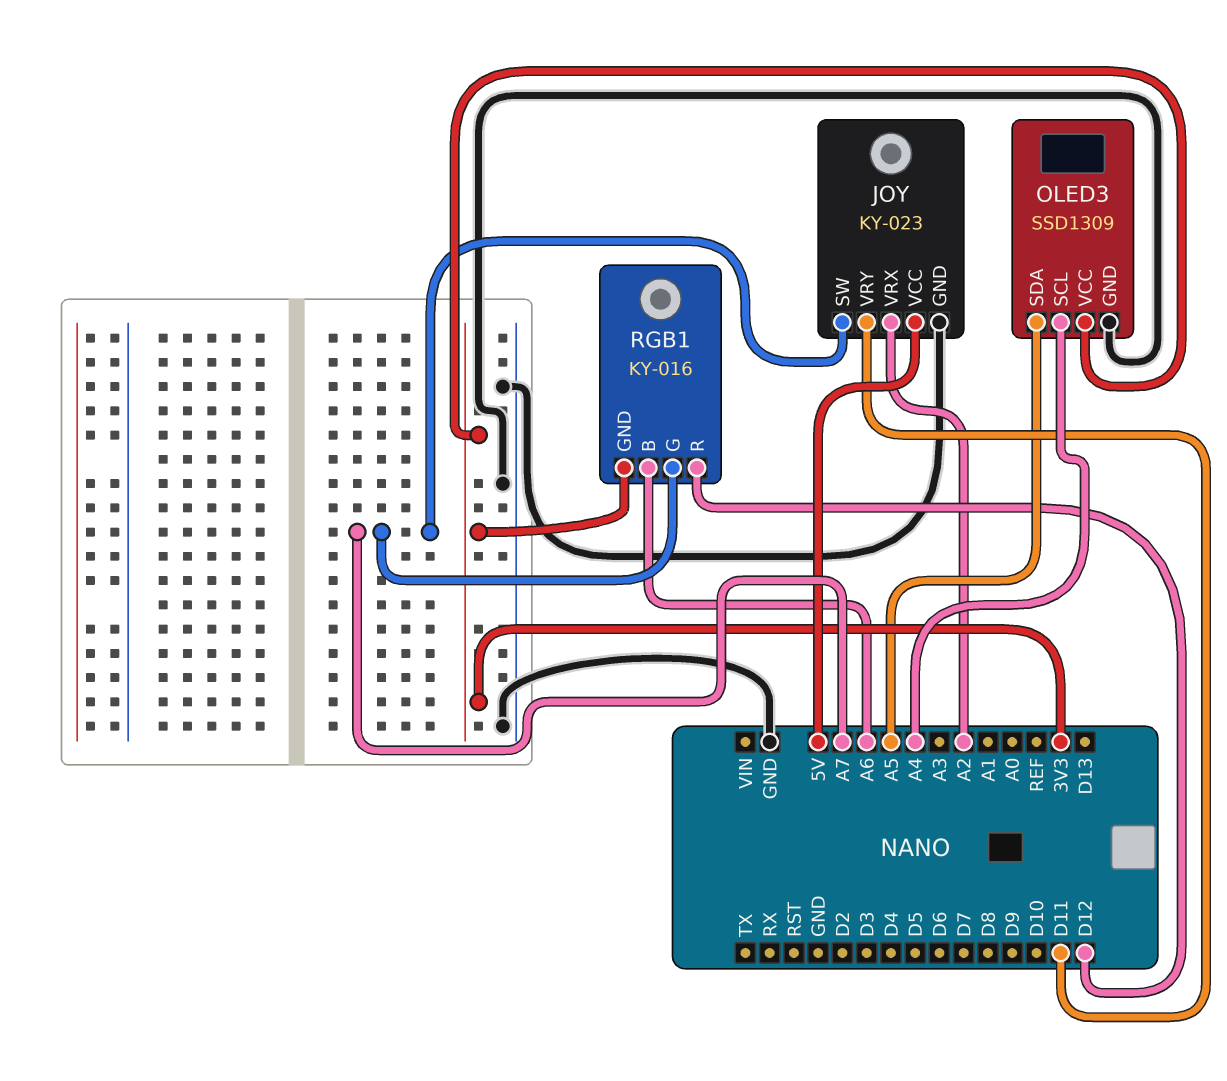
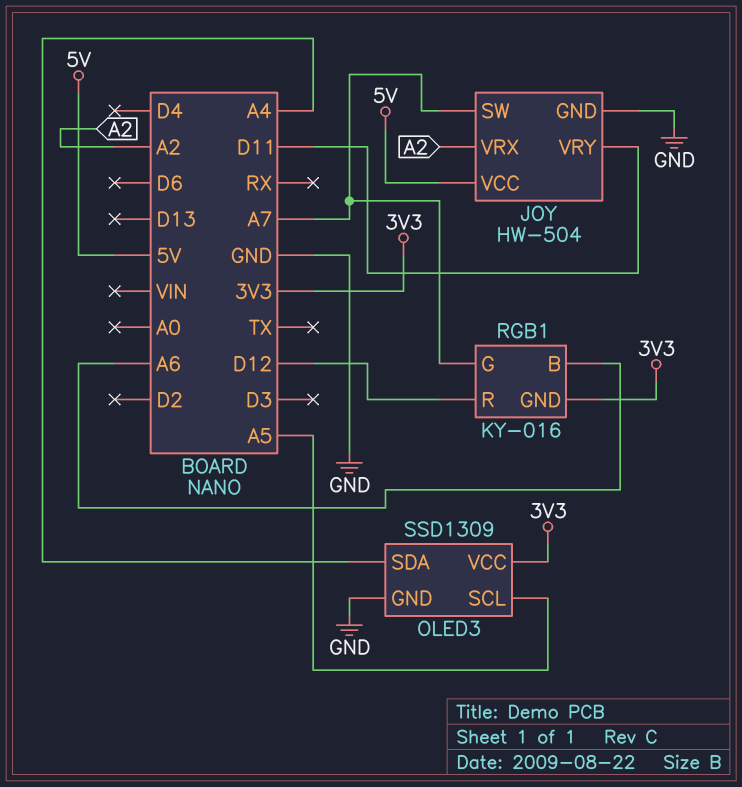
JOY: KY-023 -> HW-504
OLED3 pin SCL: A4 -> A5
OLED3 pin SDA: A5 -> A4

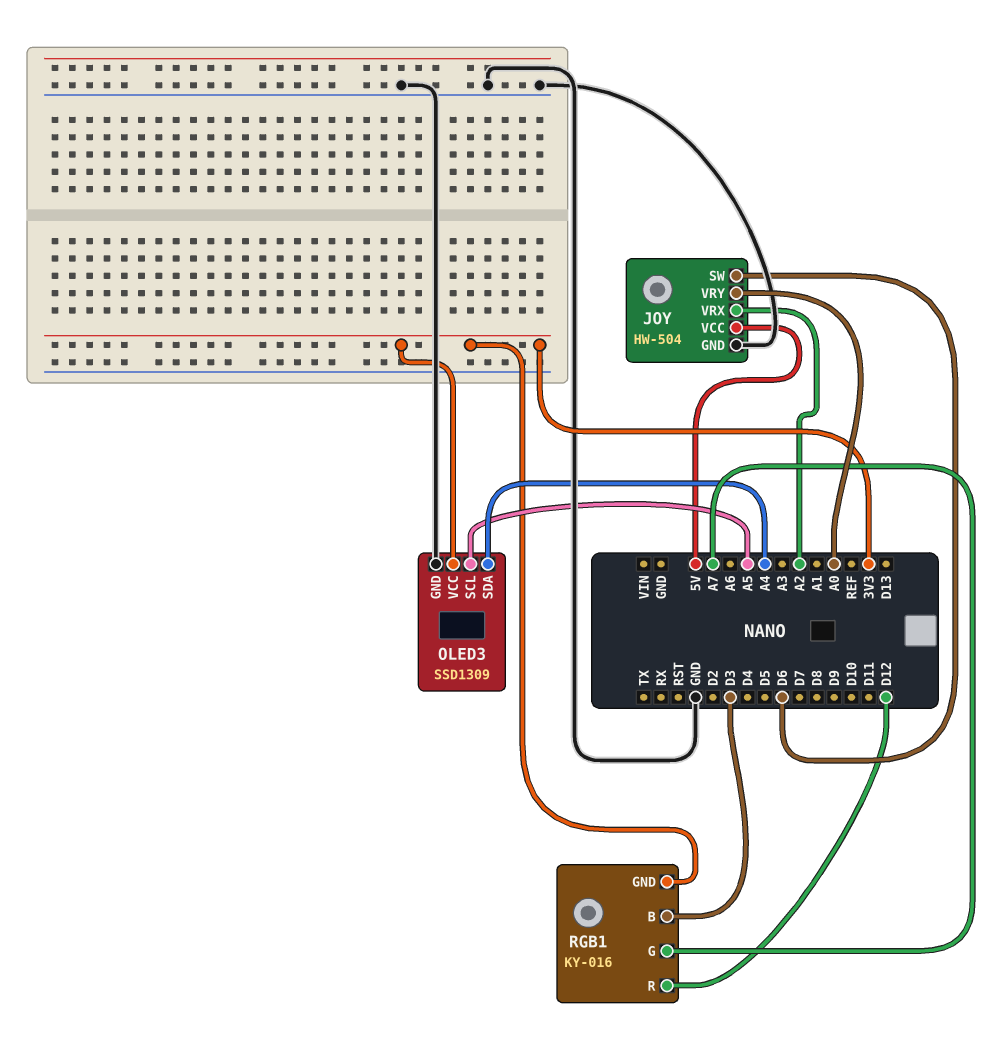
JOY pin SW: A7 -> D6
JOY pin VRY: D11 -> A0
RGB1 pin B: A6 -> D3

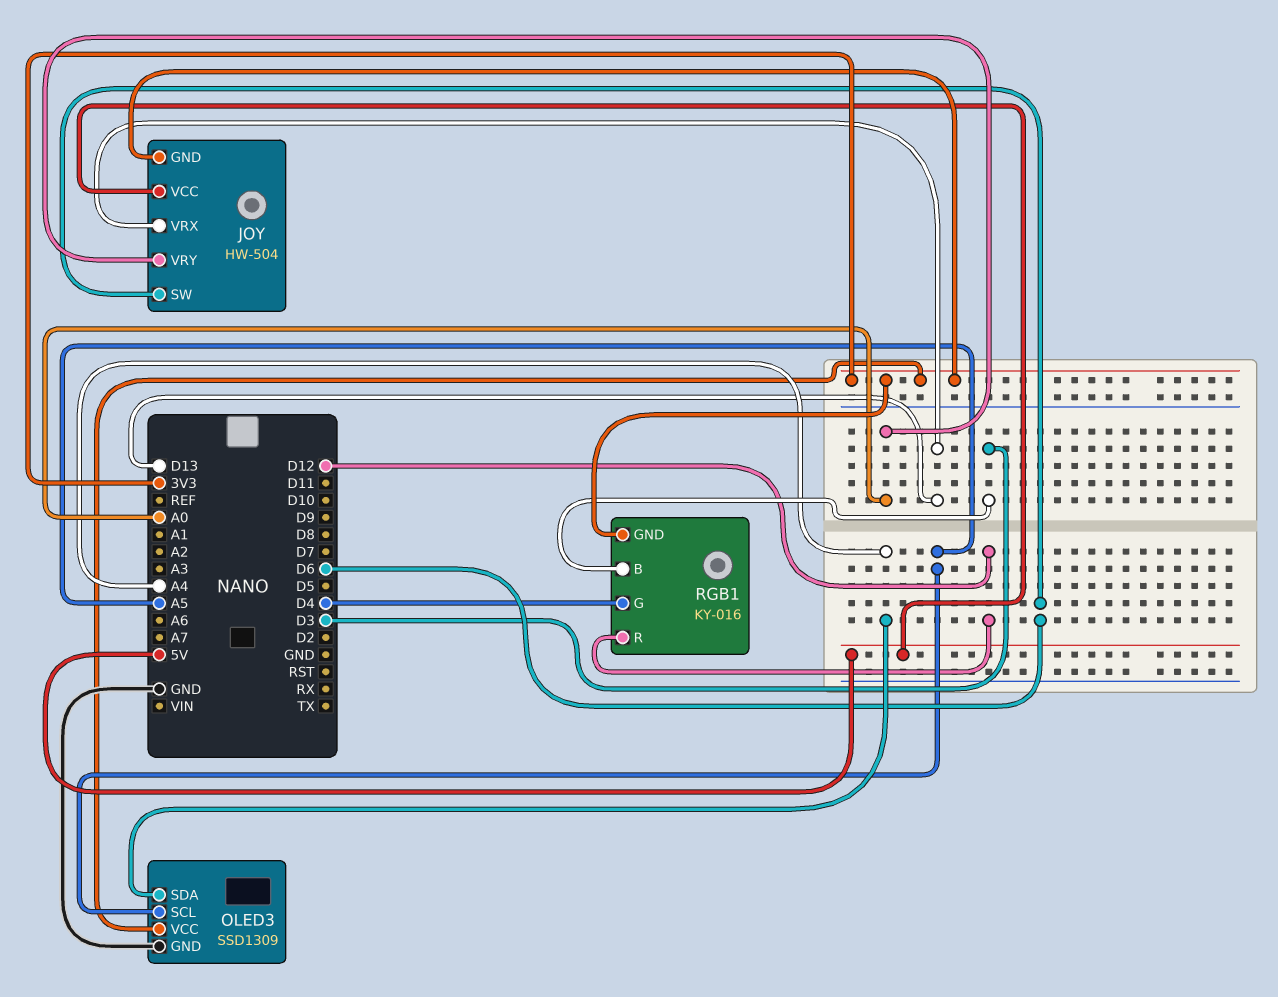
JOY pin GND: GND -> 3V3
JOY pin VRX: A2 -> D13
RGB1 pin G: A7 -> D4

